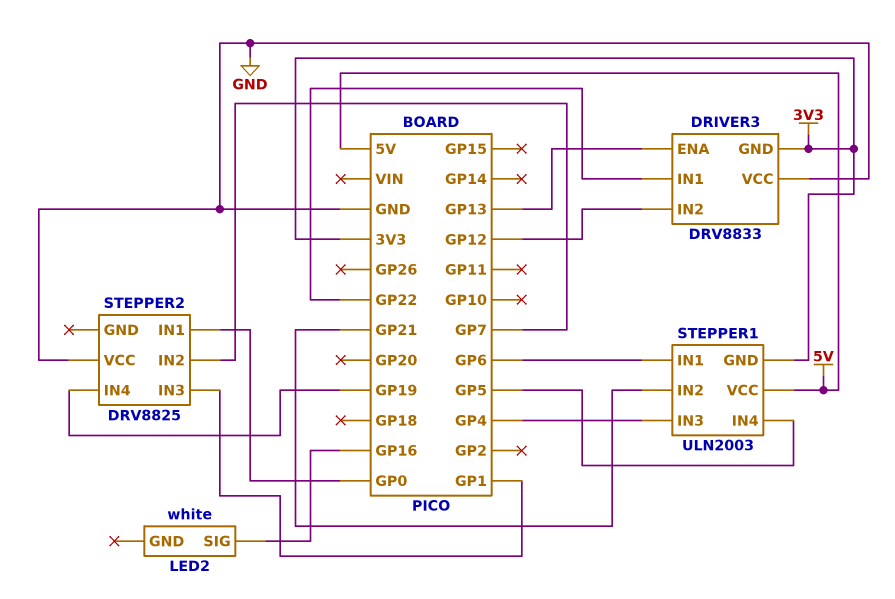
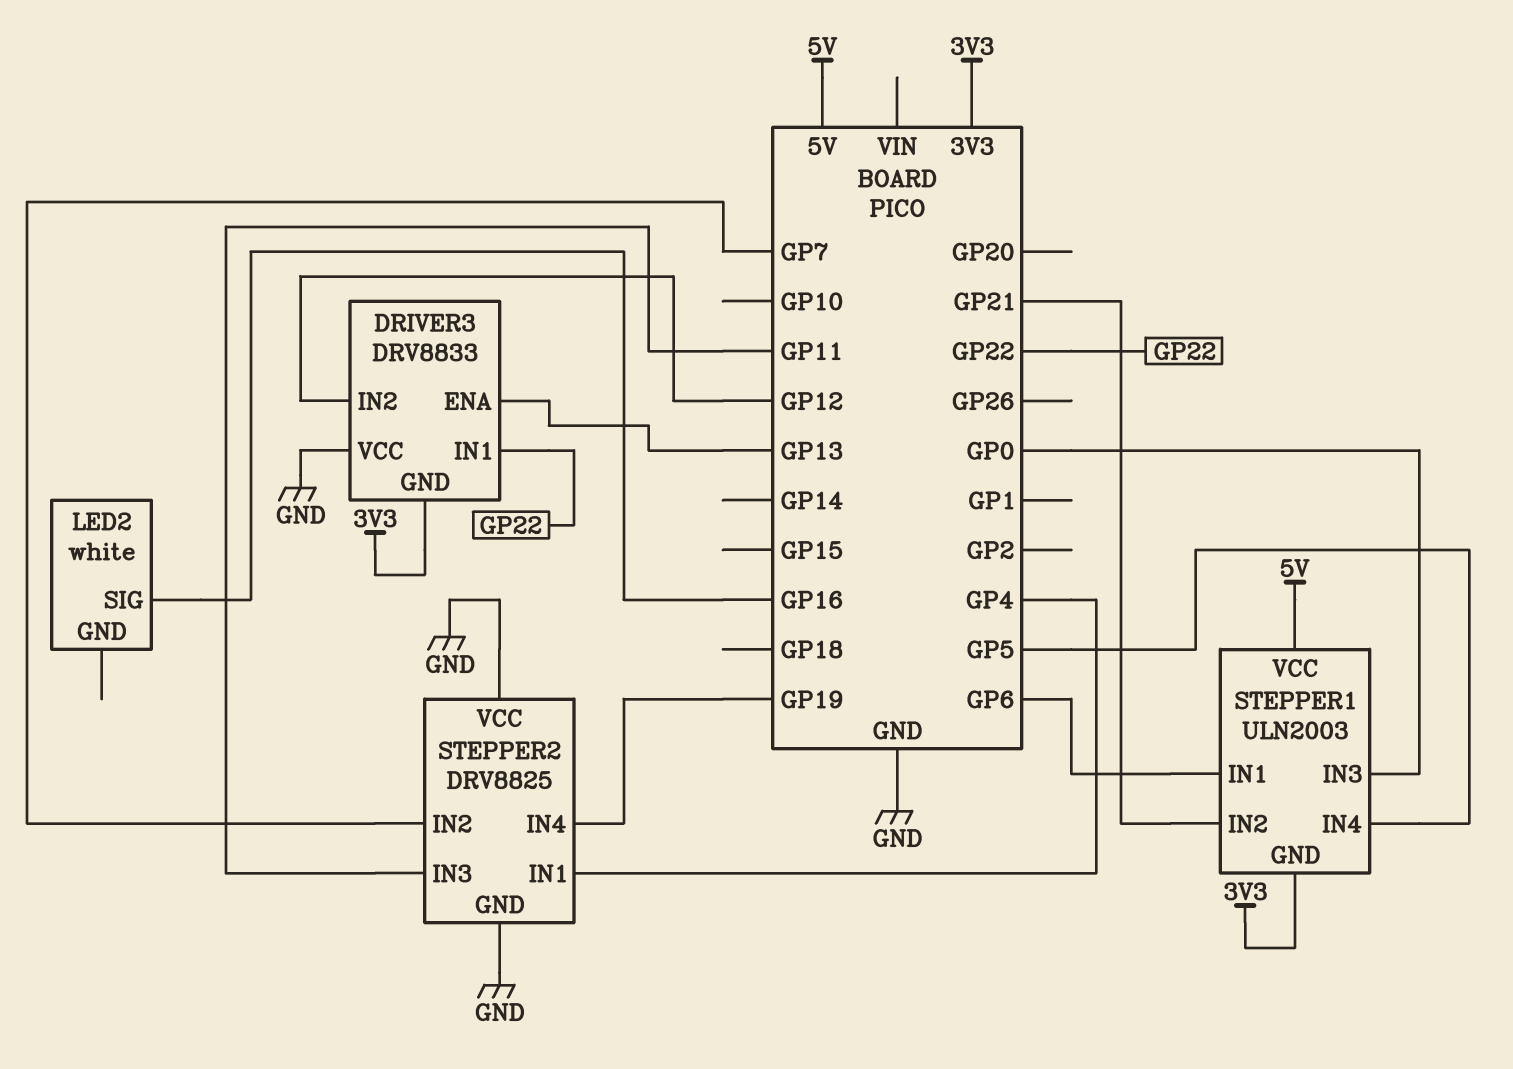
STEPPER1 pin IN3: GP4 -> GP0
STEPPER2 pin GND: none -> GND
STEPPER2 pin IN1: GP0 -> GP4
STEPPER2 pin IN3: GP1 -> GP11

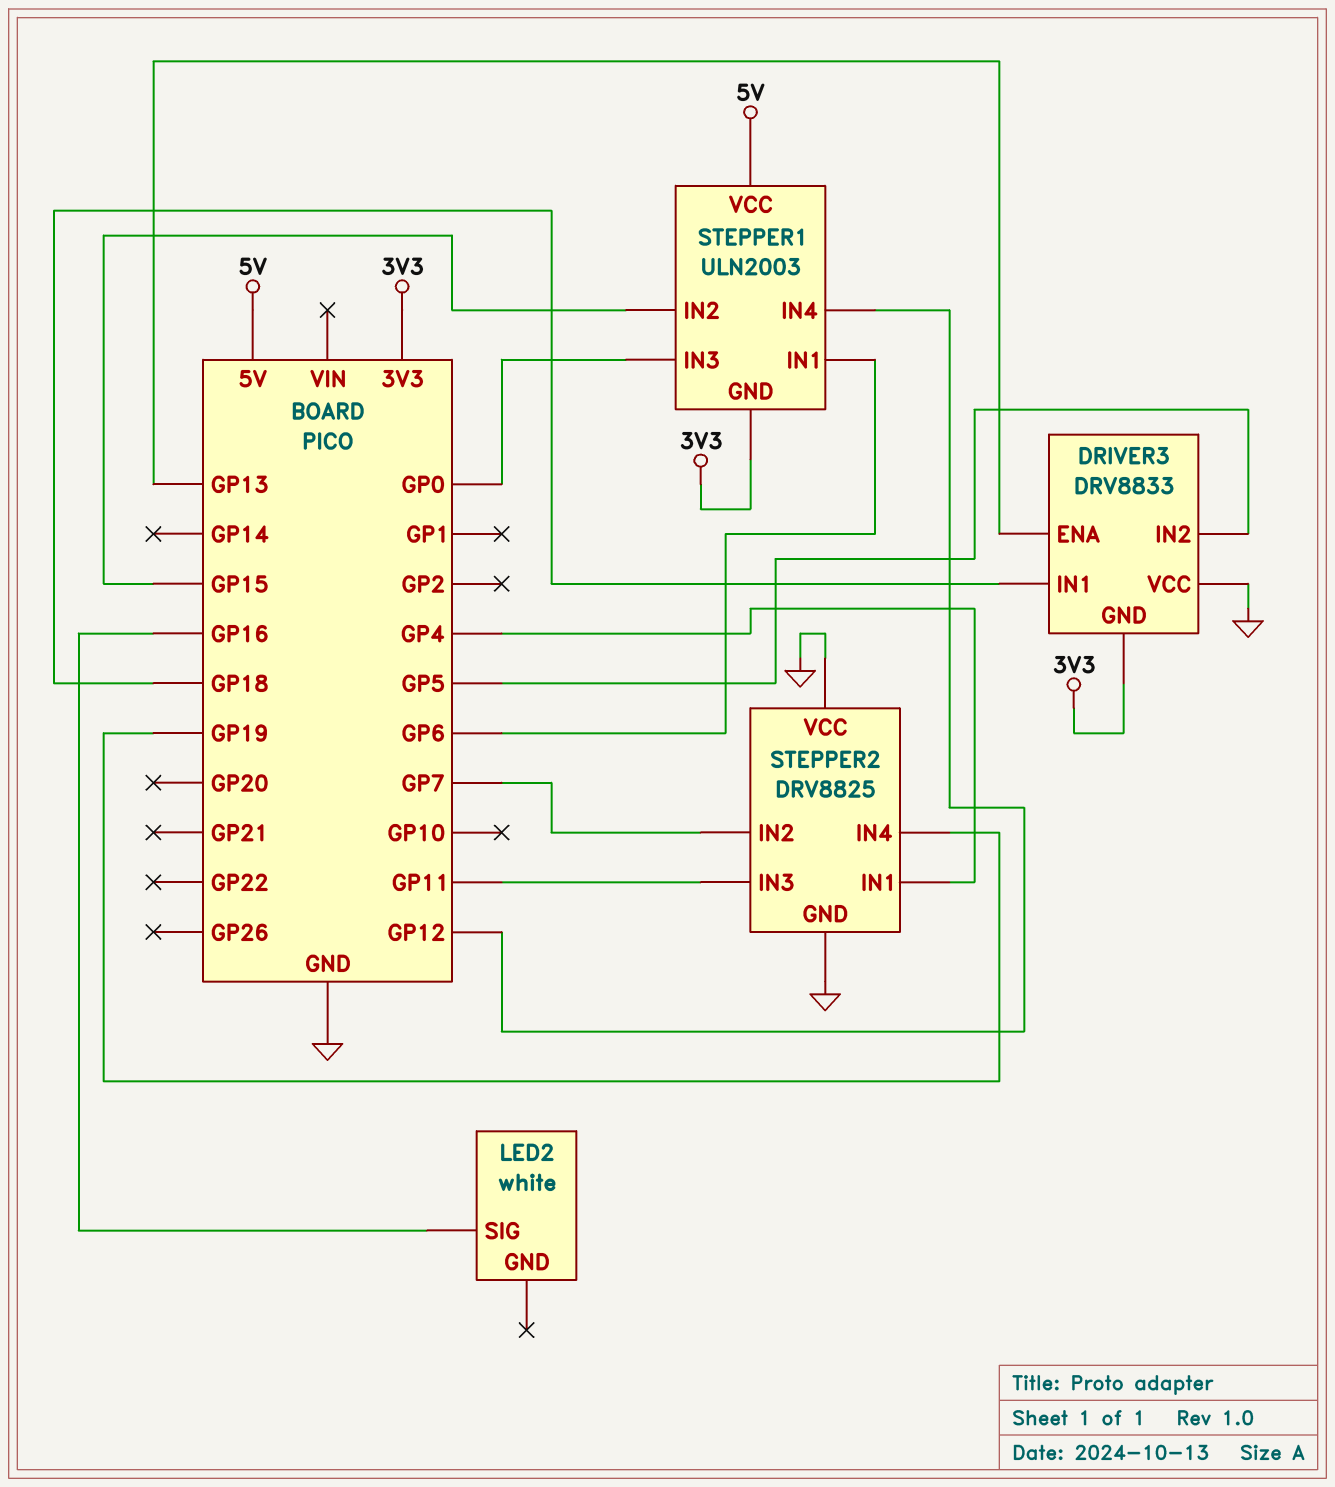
DRIVER3 pin IN1: GP22 -> GP18
DRIVER3 pin IN2: GP12 -> GP5
STEPPER1 pin IN2: GP21 -> GP15
STEPPER1 pin IN4: GP5 -> GP12

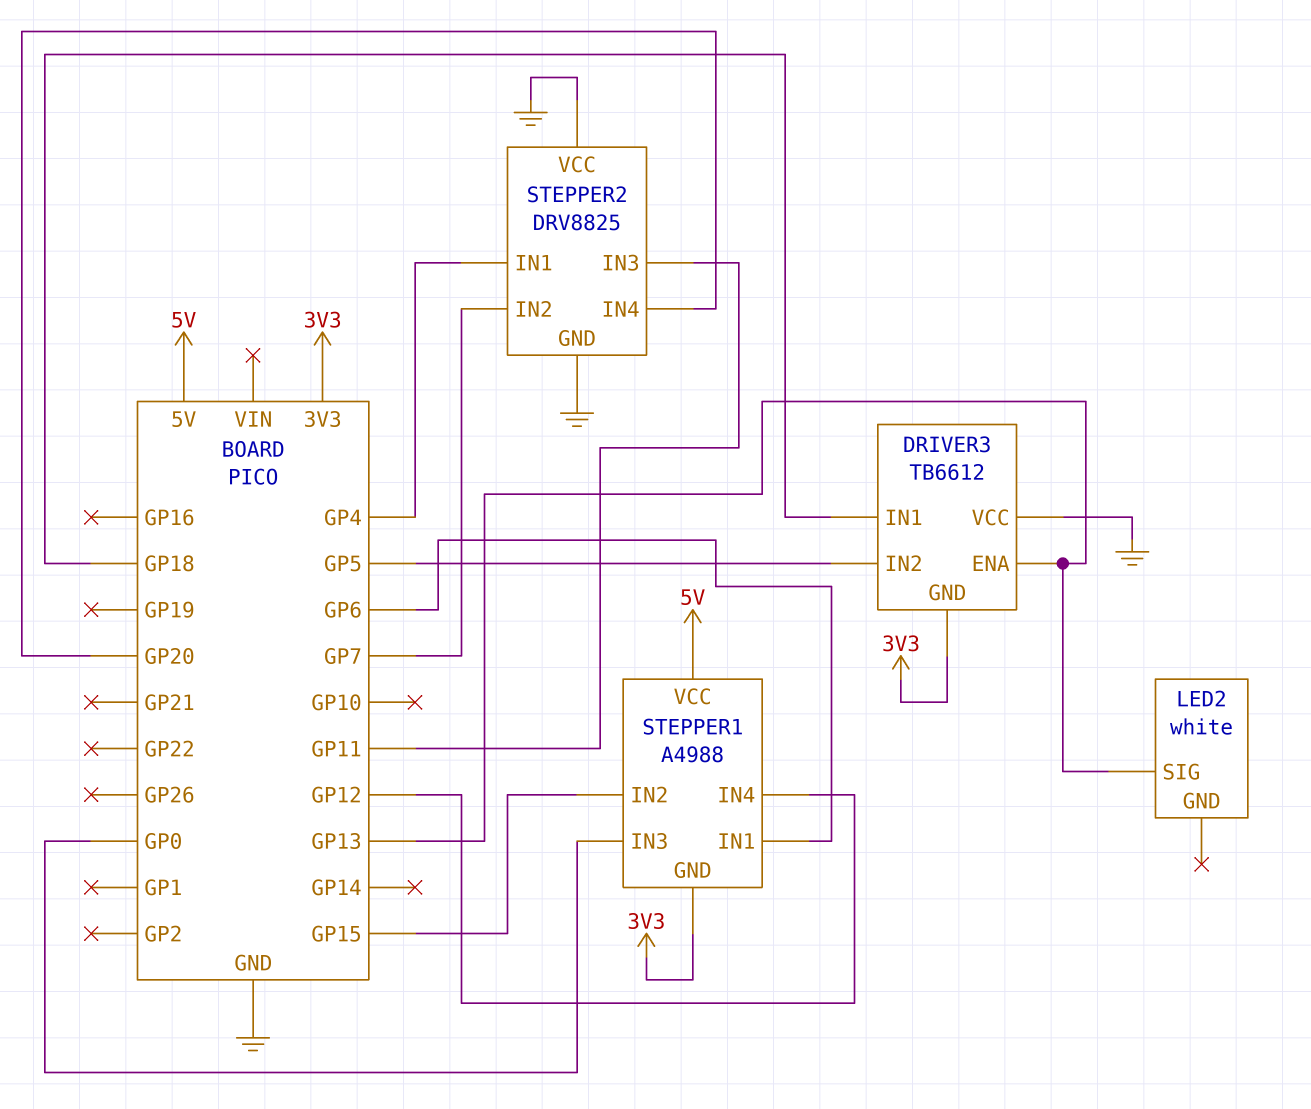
DRIVER3: DRV8833 -> TB6612
LED2 pin SIG: GP16 -> GP13
STEPPER1: ULN2003 -> A4988
STEPPER2 pin IN4: GP19 -> GP20

